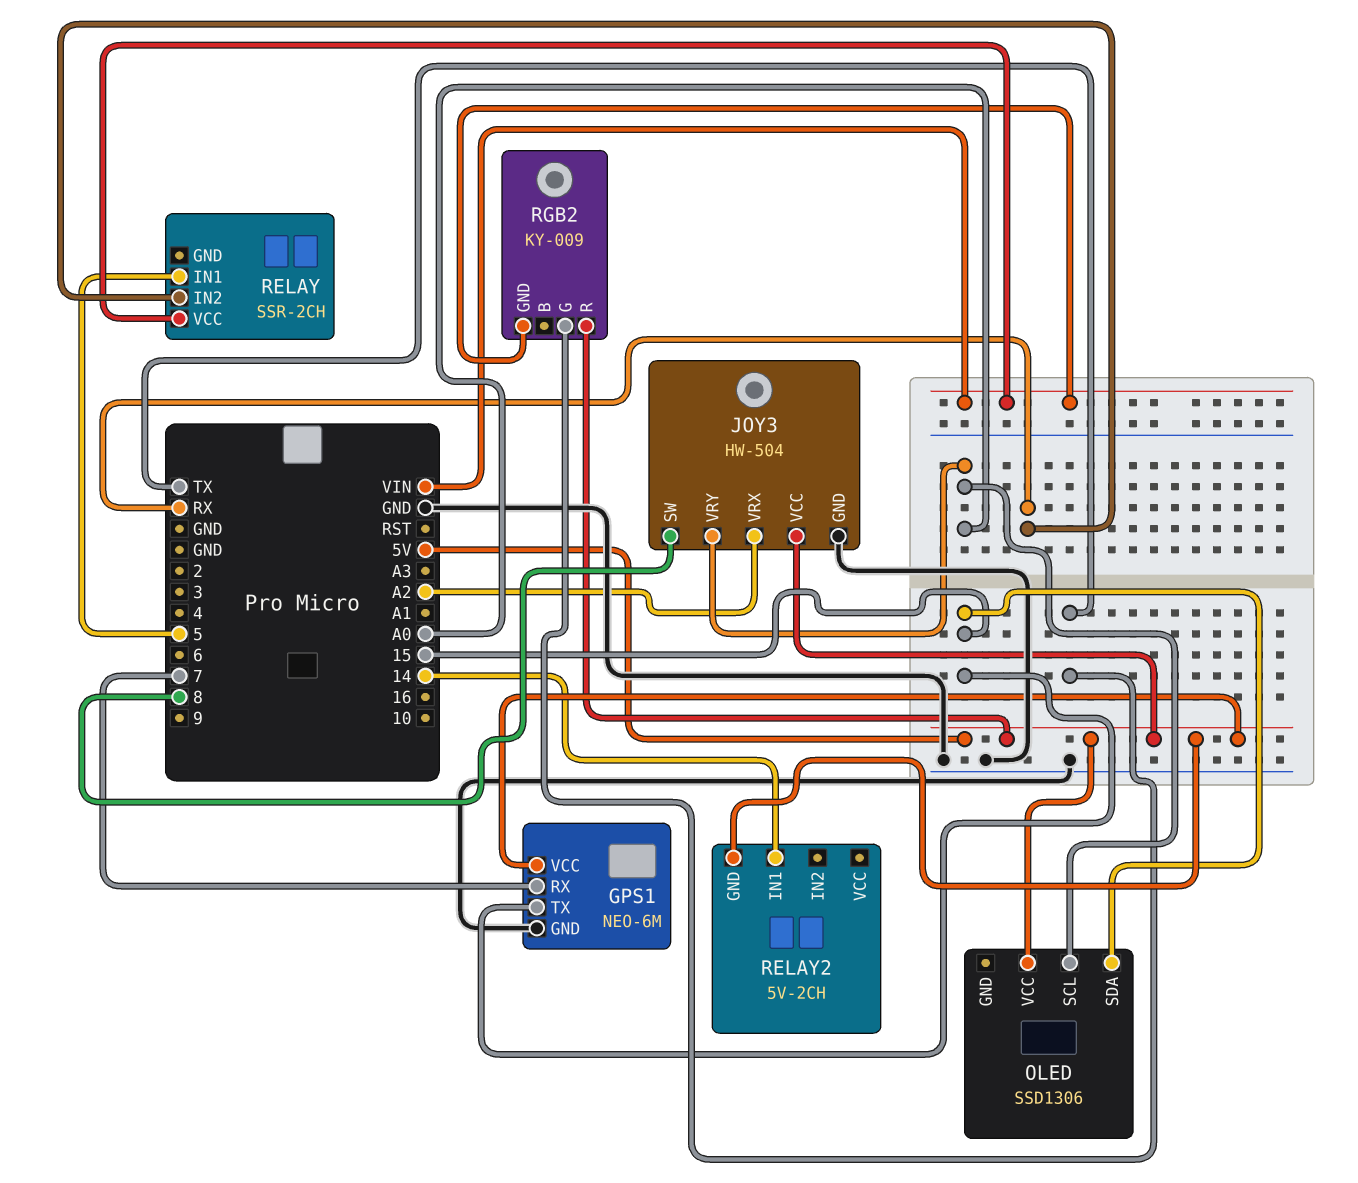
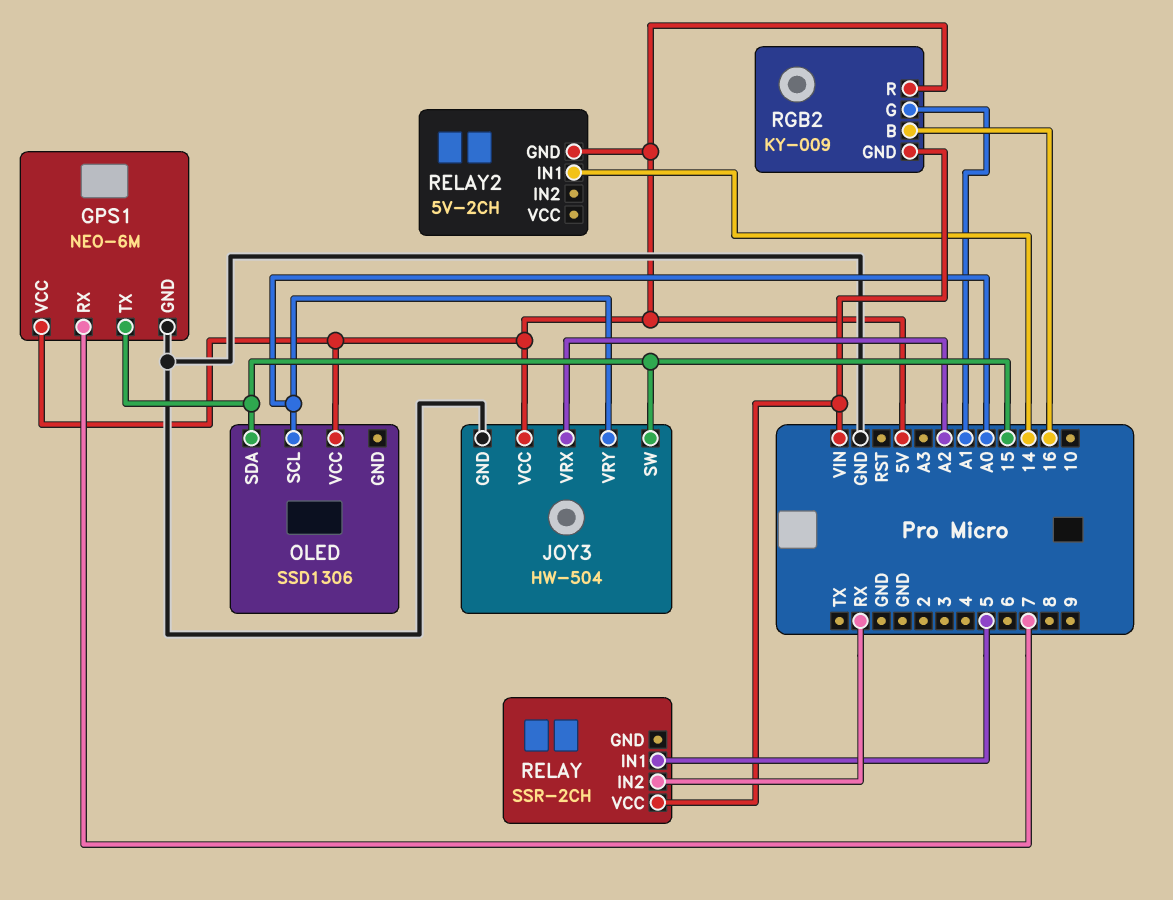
JOY3 pin SW: 8 -> 15
RGB2 pin B: none -> 16
RGB2 pin G: TX -> A1

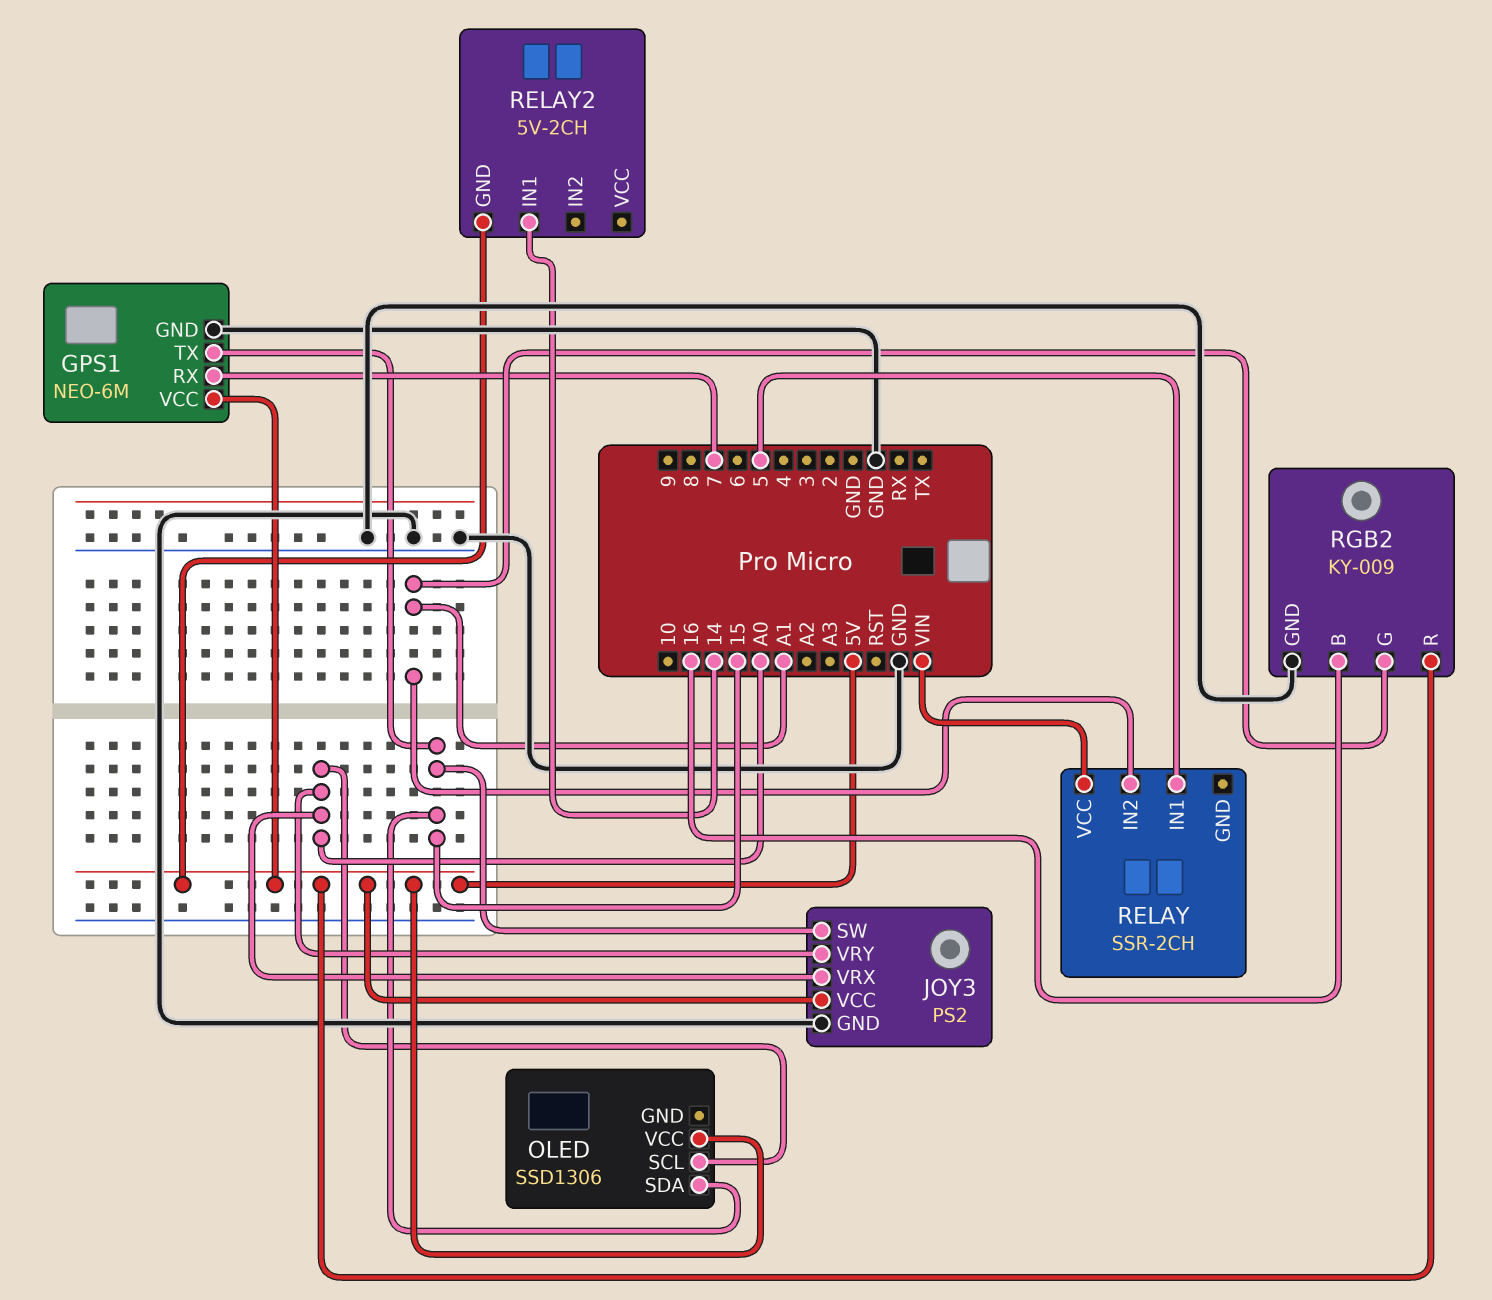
JOY3: HW-504 -> PS2
JOY3 pin VRX: A2 -> A0
RELAY pin IN2: RX -> A1
RGB2 pin GND: VIN -> GND

